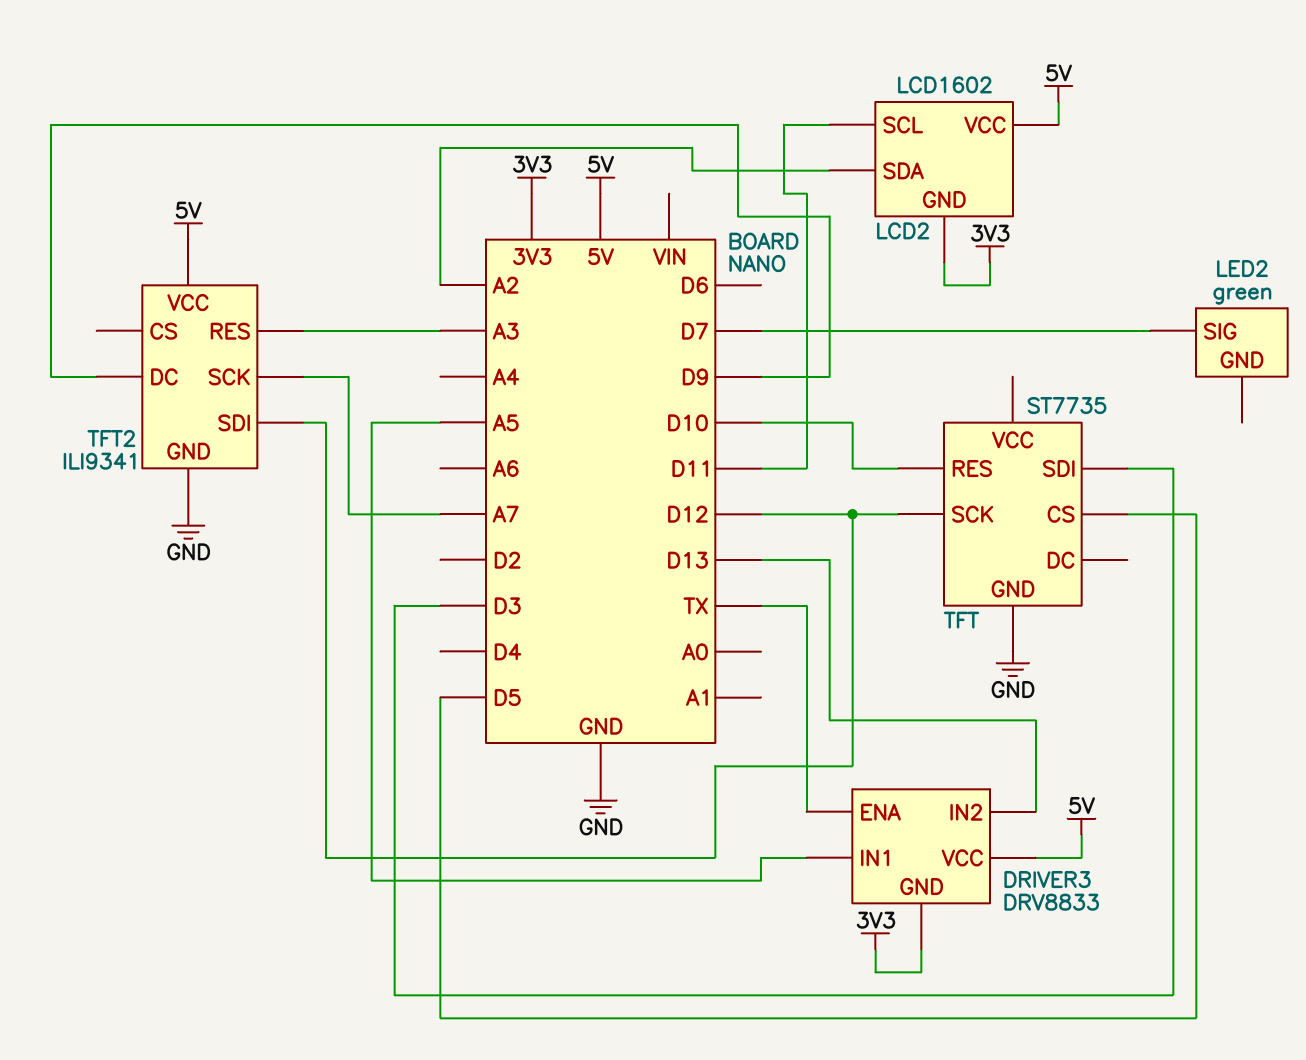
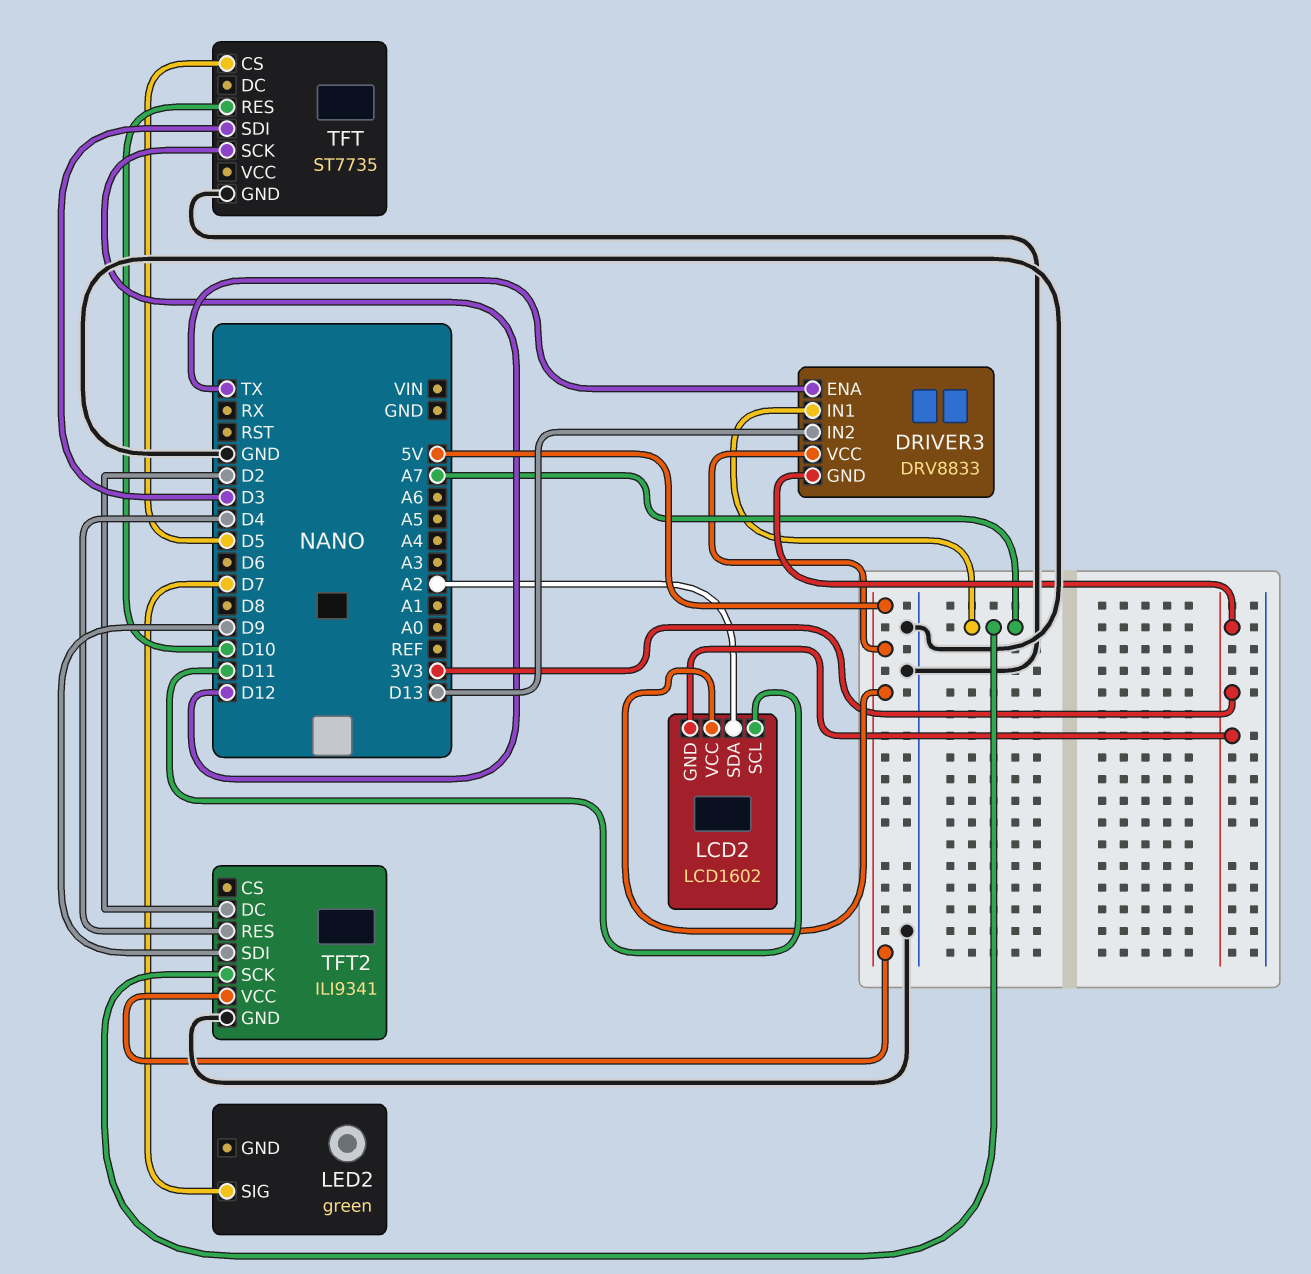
DRIVER3 pin IN1: A5 -> A7
TFT2 pin DC: D9 -> D2
TFT2 pin RES: A3 -> D4
TFT2 pin SDI: D12 -> D9

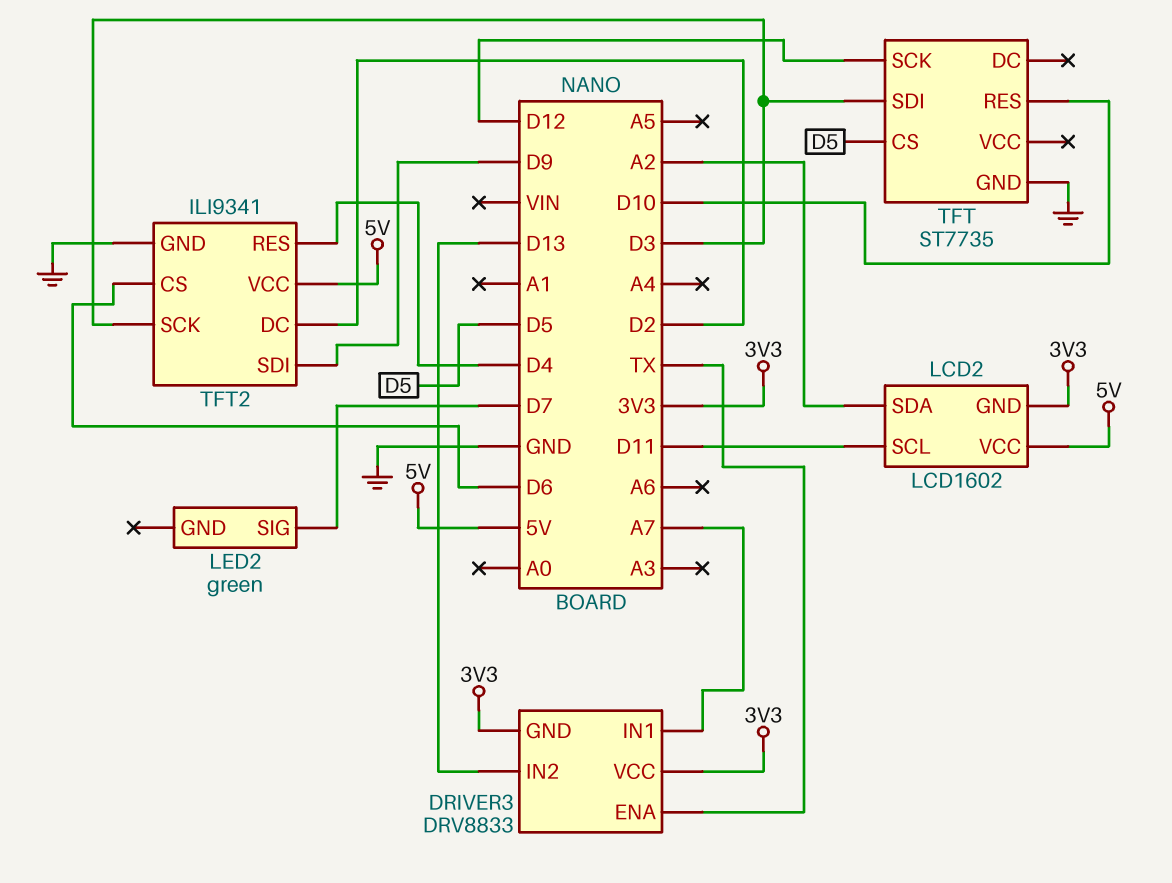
DRIVER3 pin VCC: 5V -> 3V3
TFT2 pin CS: none -> D6
TFT2 pin SCK: A7 -> D3

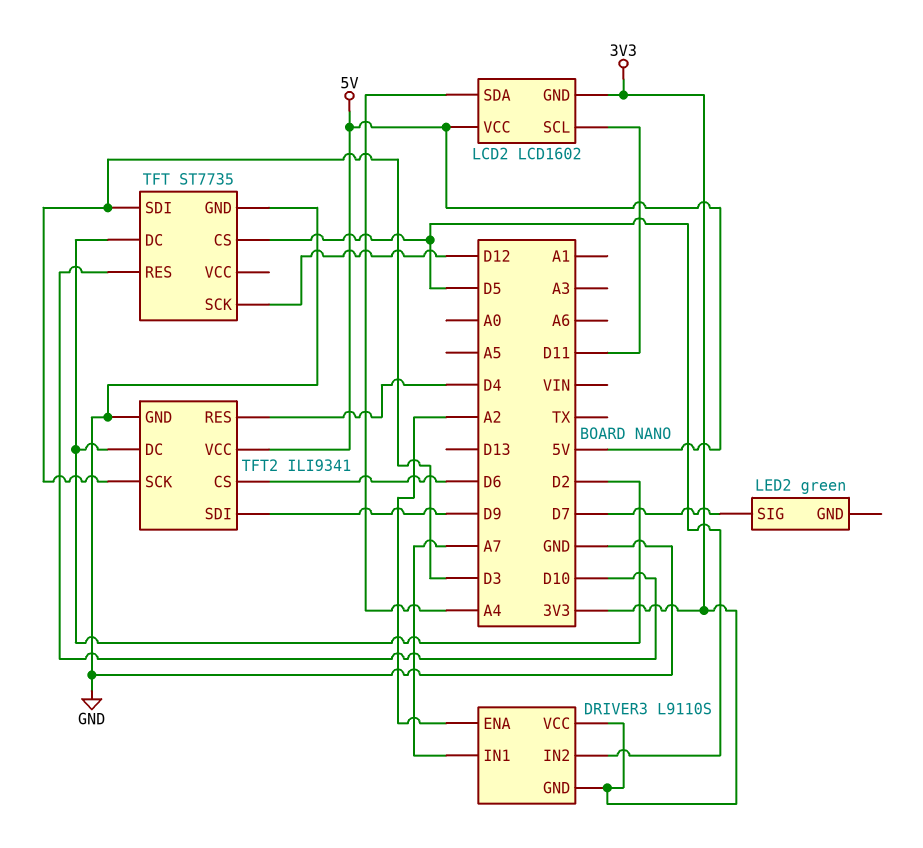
DRIVER3: DRV8833 -> L9110S
DRIVER3 pin ENA: TX -> A2
DRIVER3 pin IN2: D13 -> D5
LCD2 pin SDA: A2 -> A4
TFT pin DC: none -> D2

